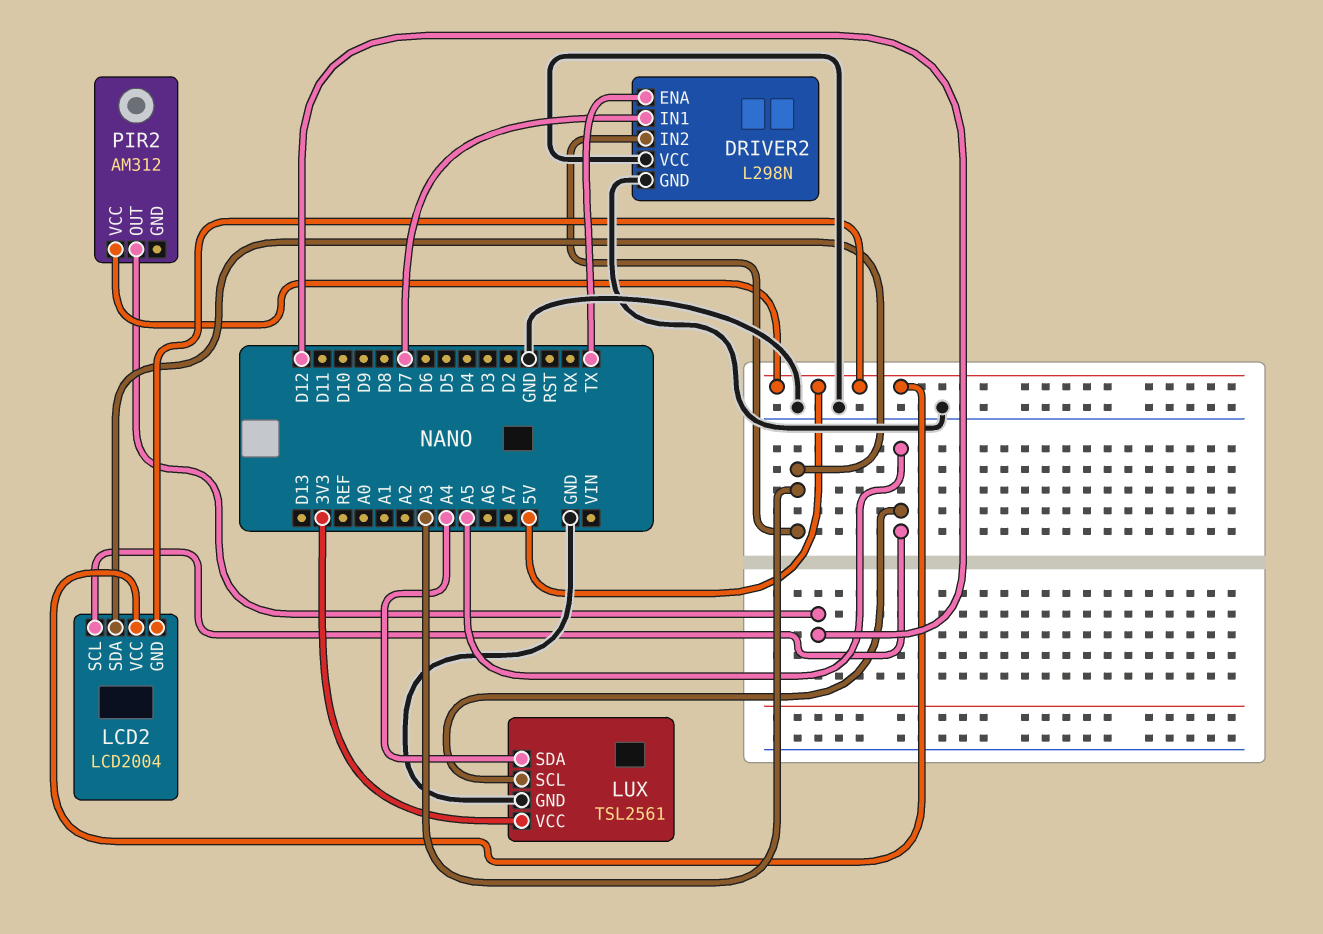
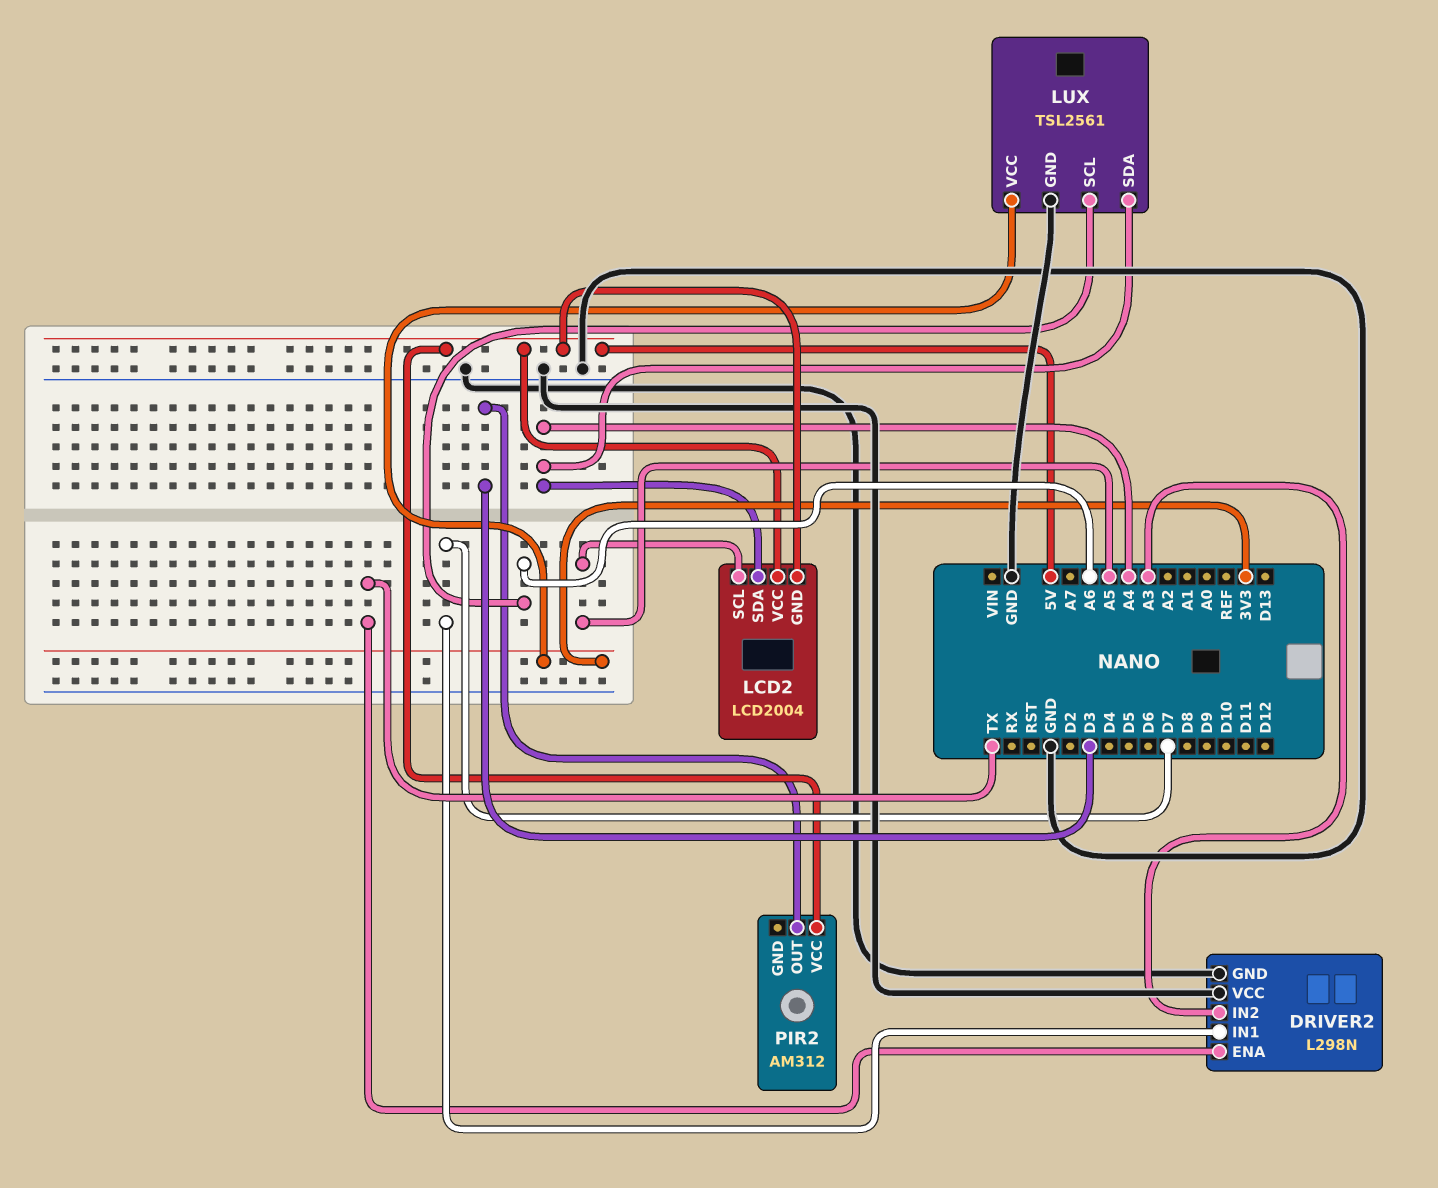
LCD2 pin SDA: A3 -> A4
LUX pin SCL: A5 -> A6
PIR2 pin OUT: D12 -> D3

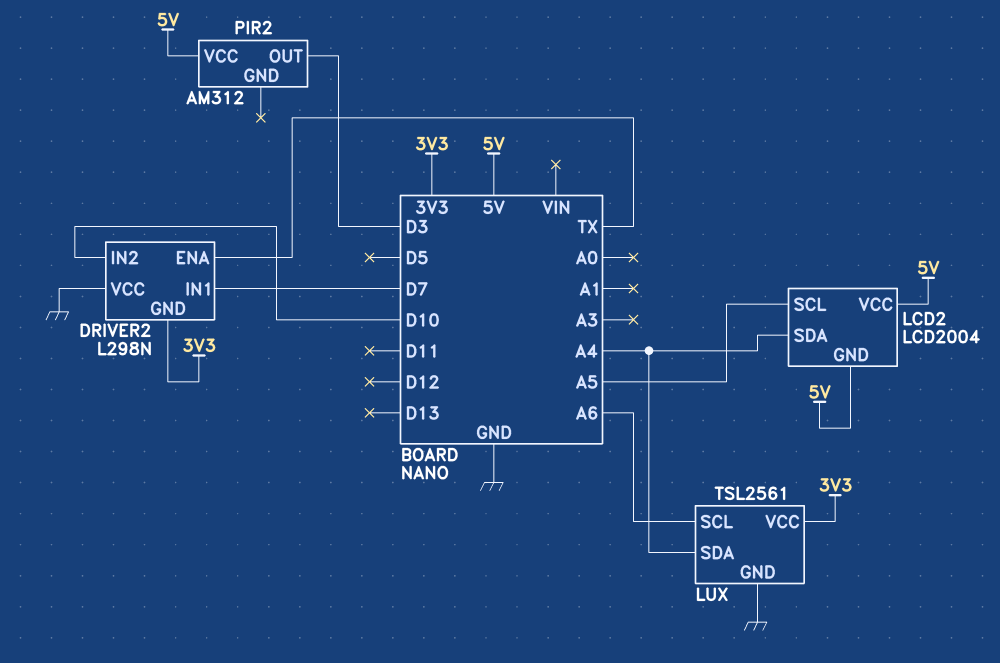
DRIVER2 pin GND: GND -> 3V3
DRIVER2 pin IN2: A3 -> D10

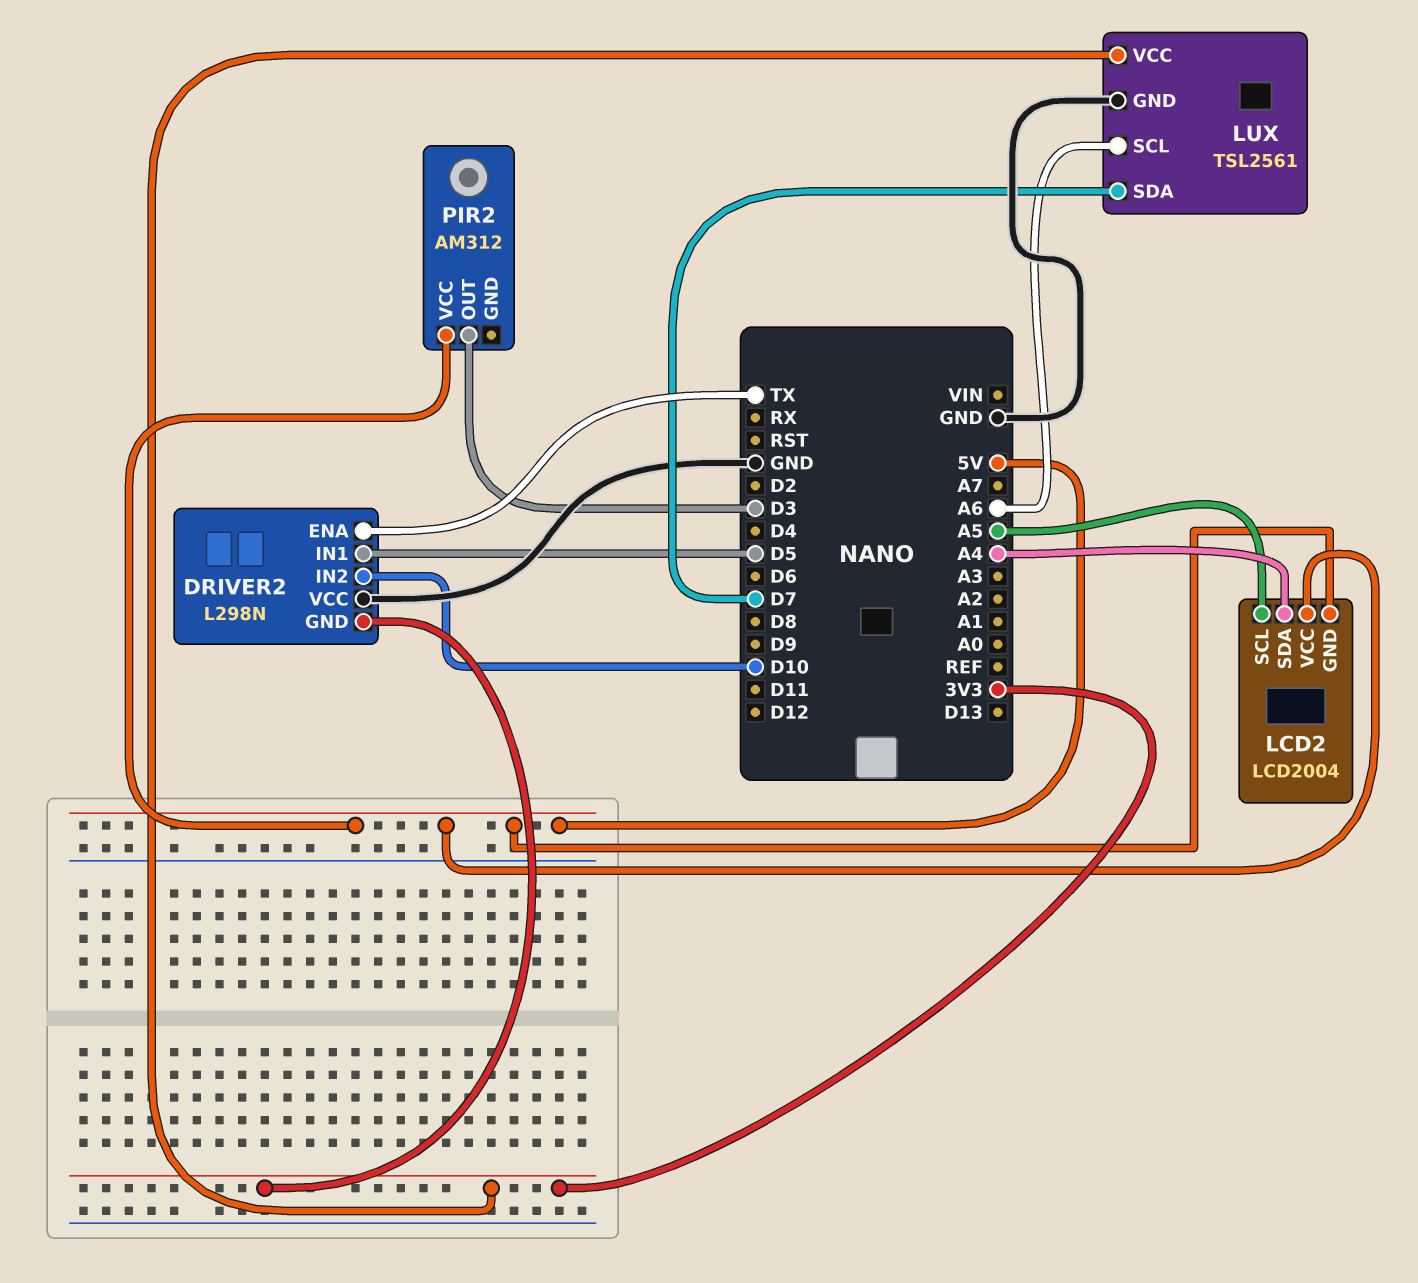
DRIVER2 pin IN1: D7 -> D5
LUX pin SDA: A4 -> D7

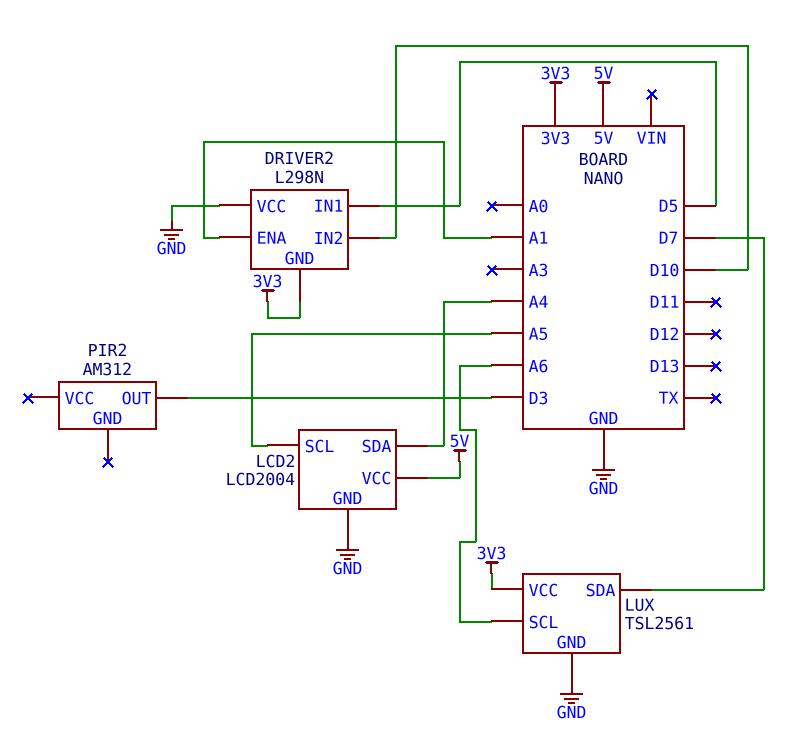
DRIVER2 pin ENA: TX -> A1
LCD2 pin GND: 5V -> GND
PIR2 pin VCC: 5V -> none

